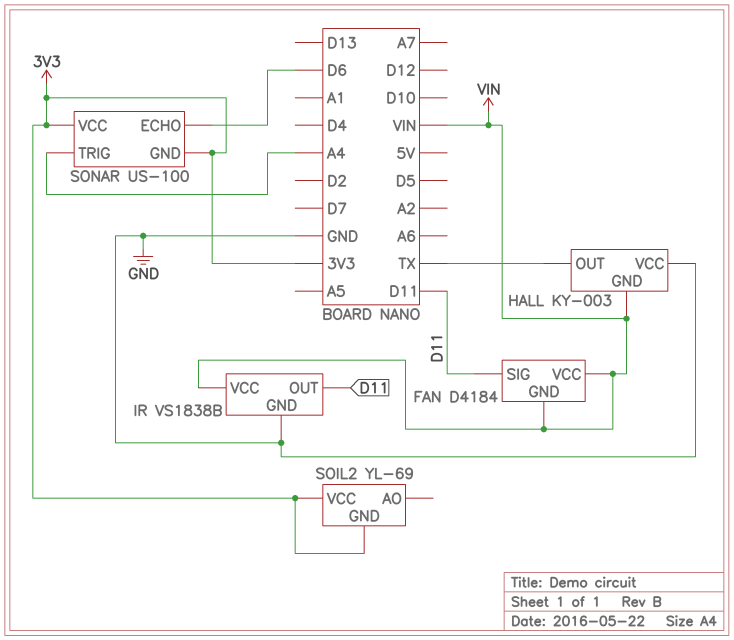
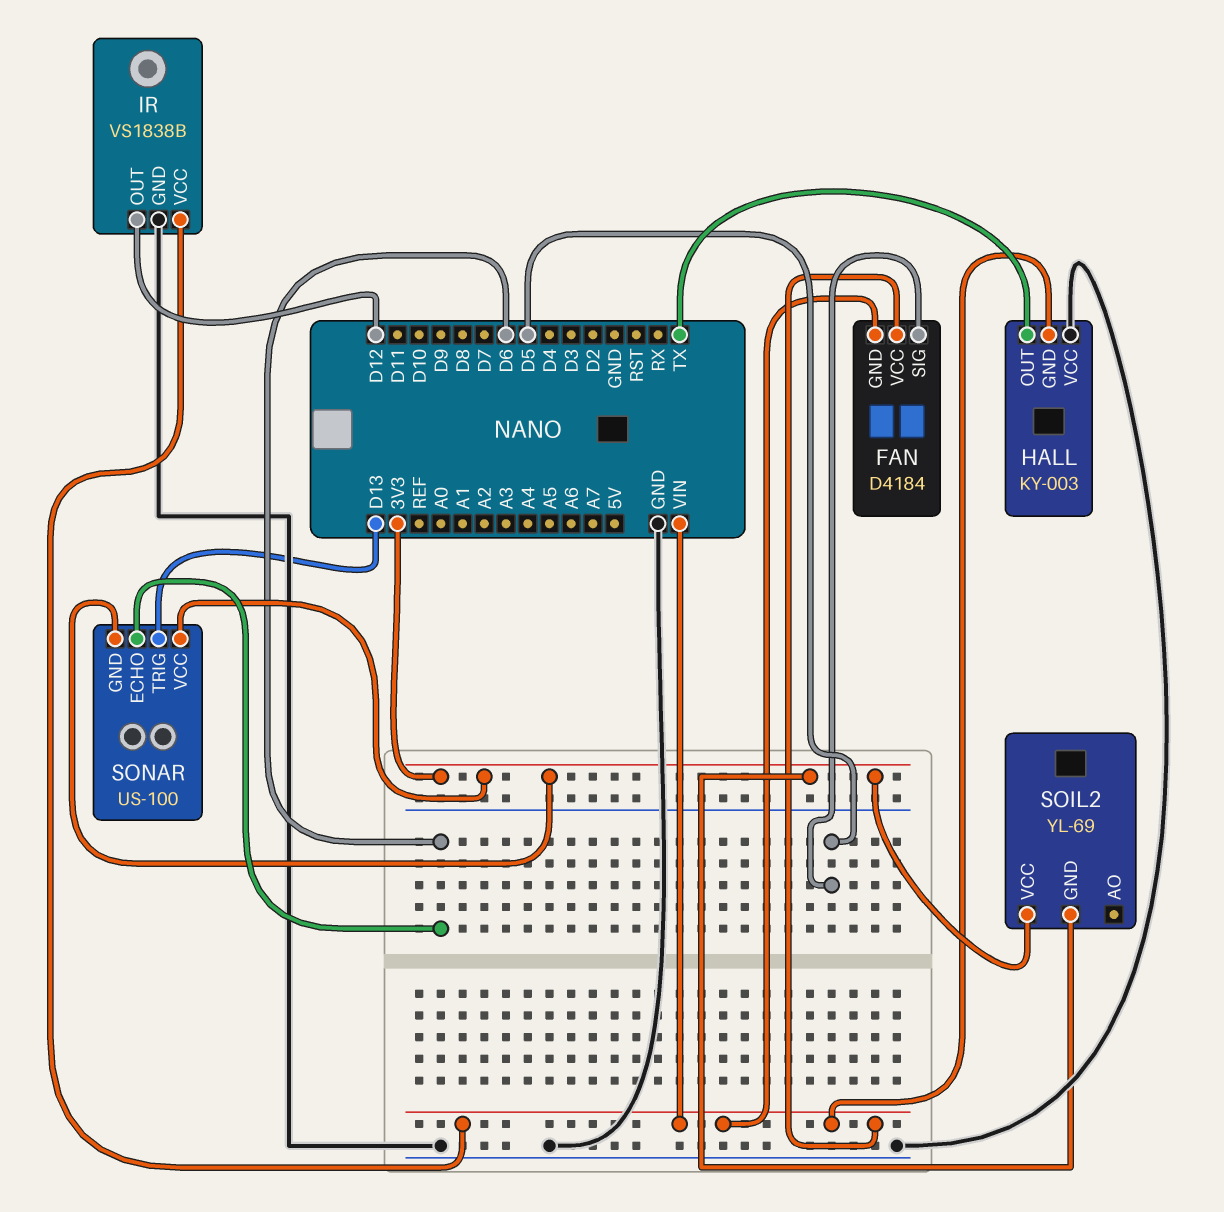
FAN pin SIG: D11 -> D5
IR pin OUT: D11 -> D12
SONAR pin TRIG: A4 -> D13

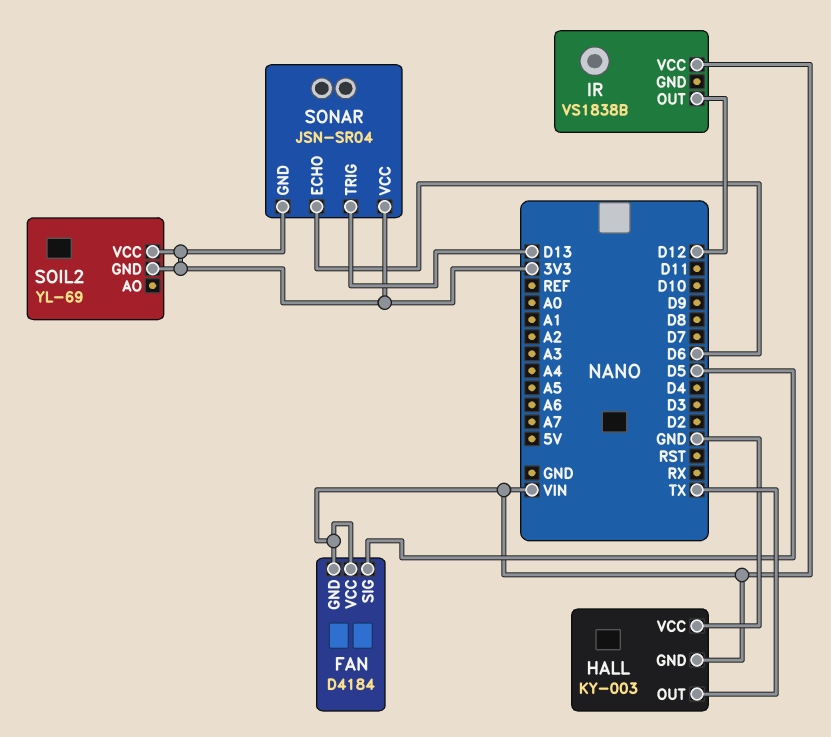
IR pin GND: GND -> none
SONAR: US-100 -> JSN-SR04

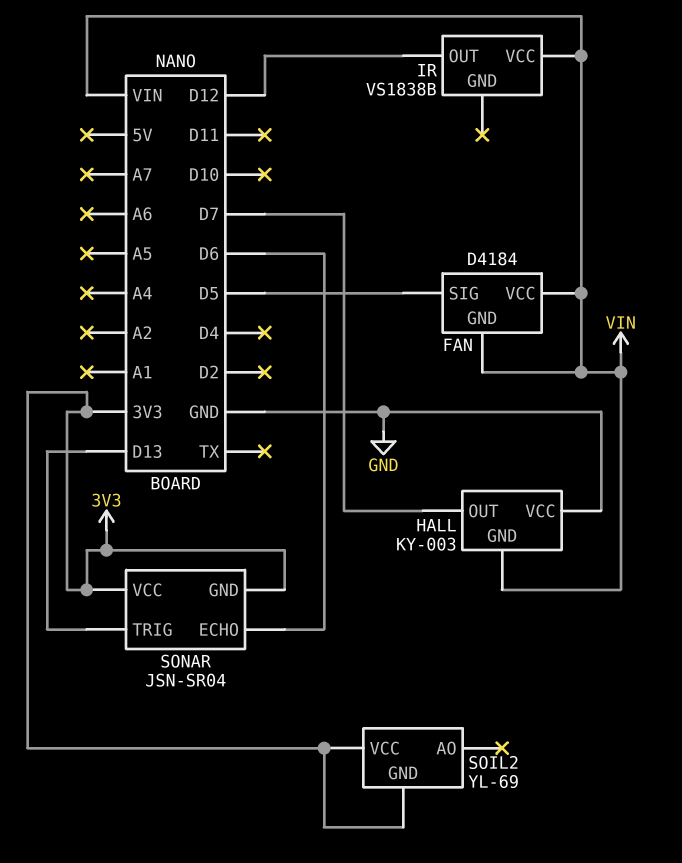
HALL pin OUT: TX -> D7

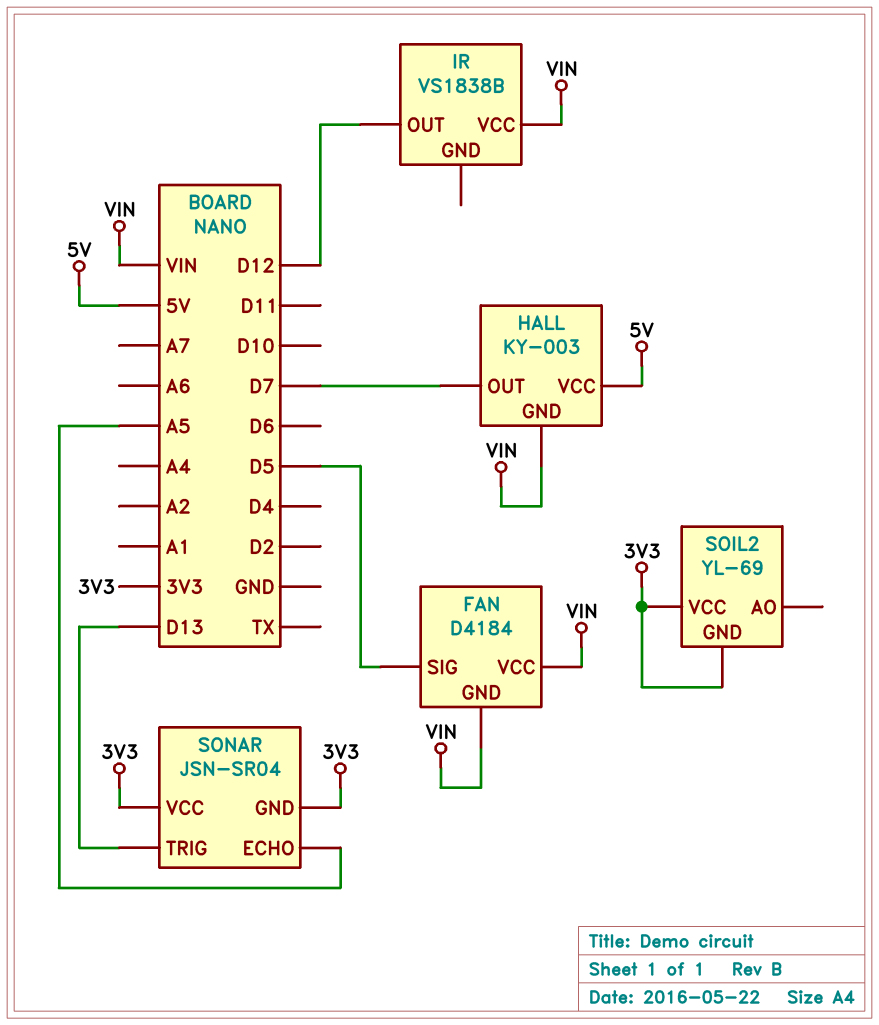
HALL pin VCC: GND -> 5V
SONAR pin ECHO: D6 -> A5

